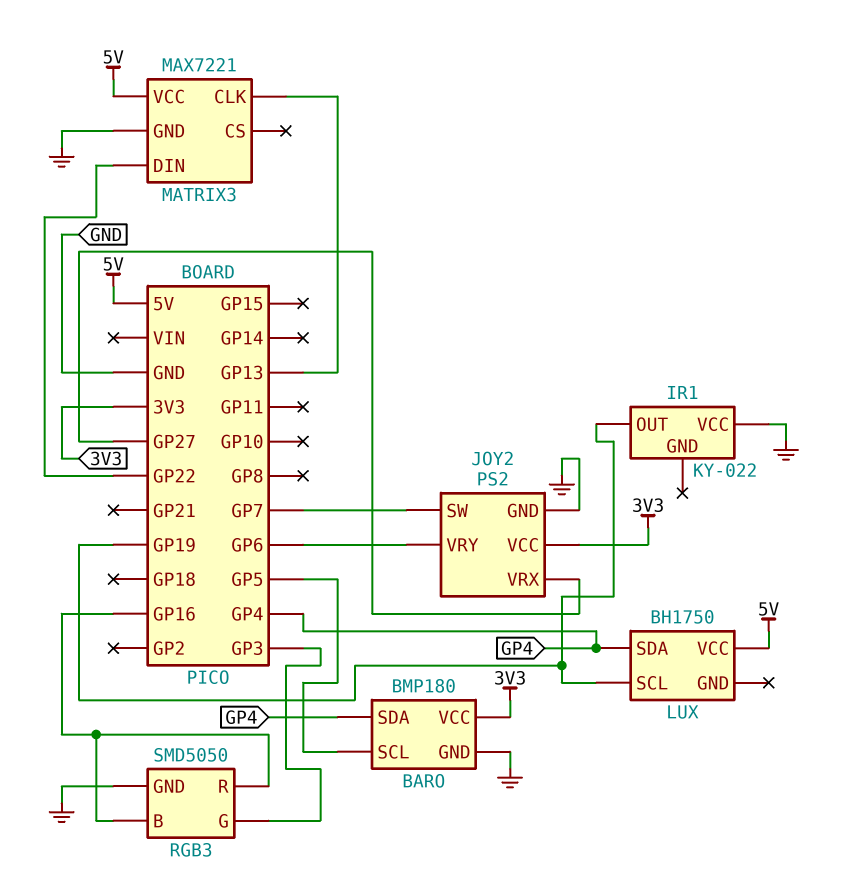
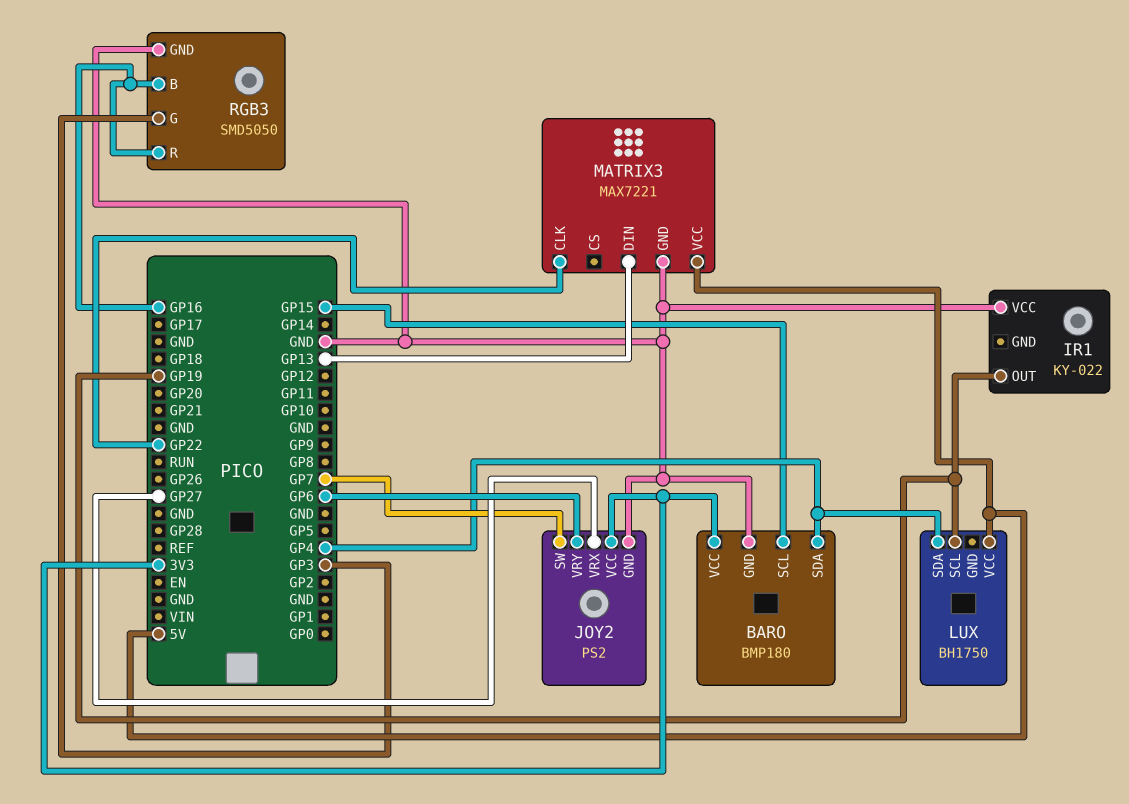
BARO pin SCL: GP5 -> GP15
MATRIX3 pin CLK: GP13 -> GP22
MATRIX3 pin DIN: GP22 -> GP13

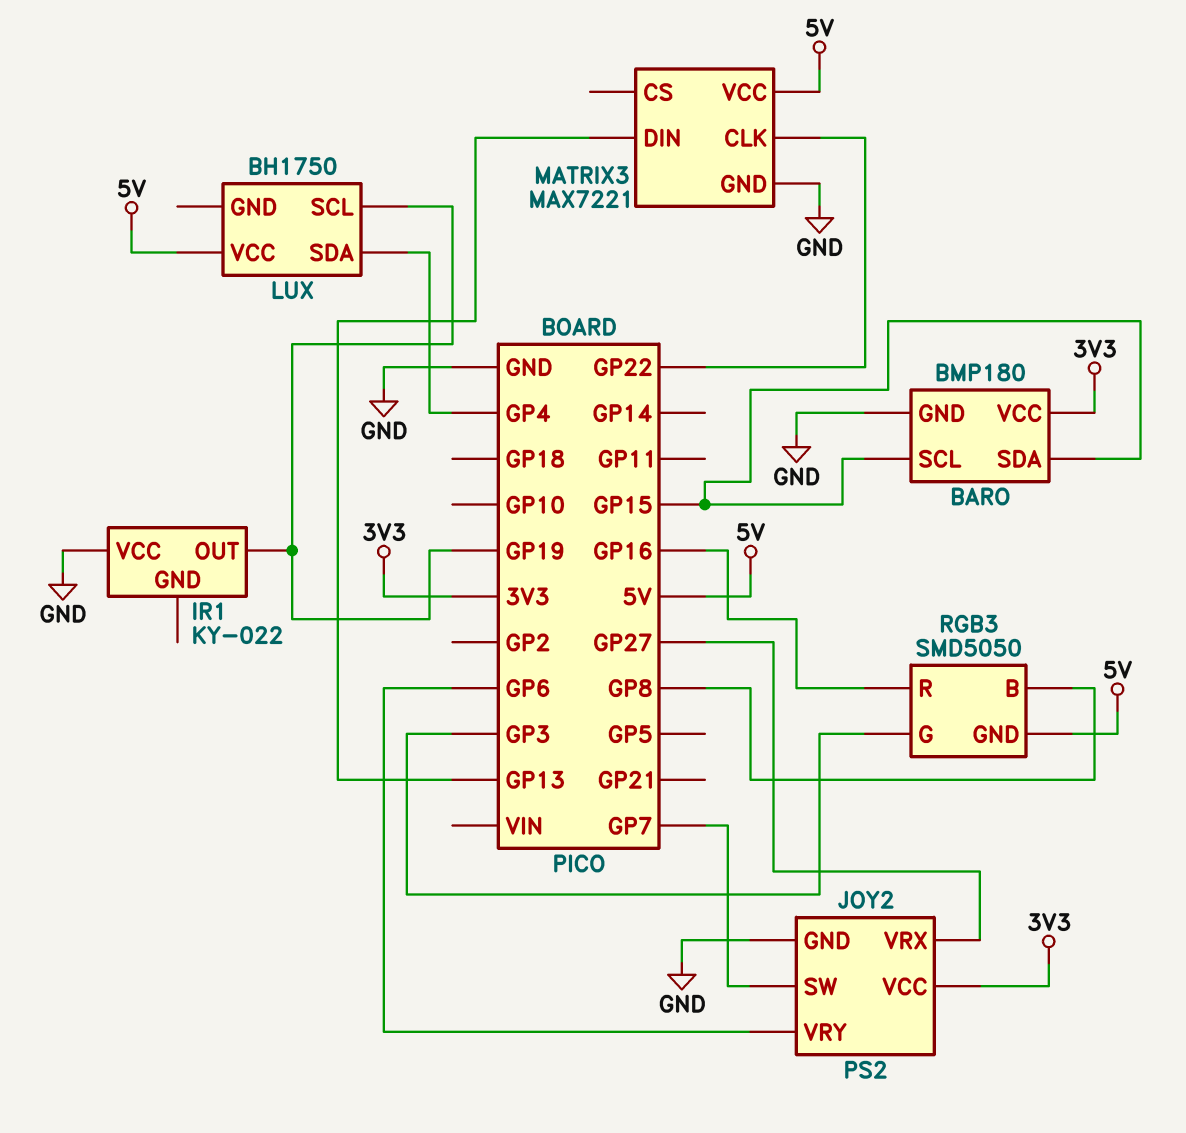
BARO pin SDA: GP4 -> GP15
RGB3 pin B: GP16 -> GP8
RGB3 pin GND: GND -> 5V

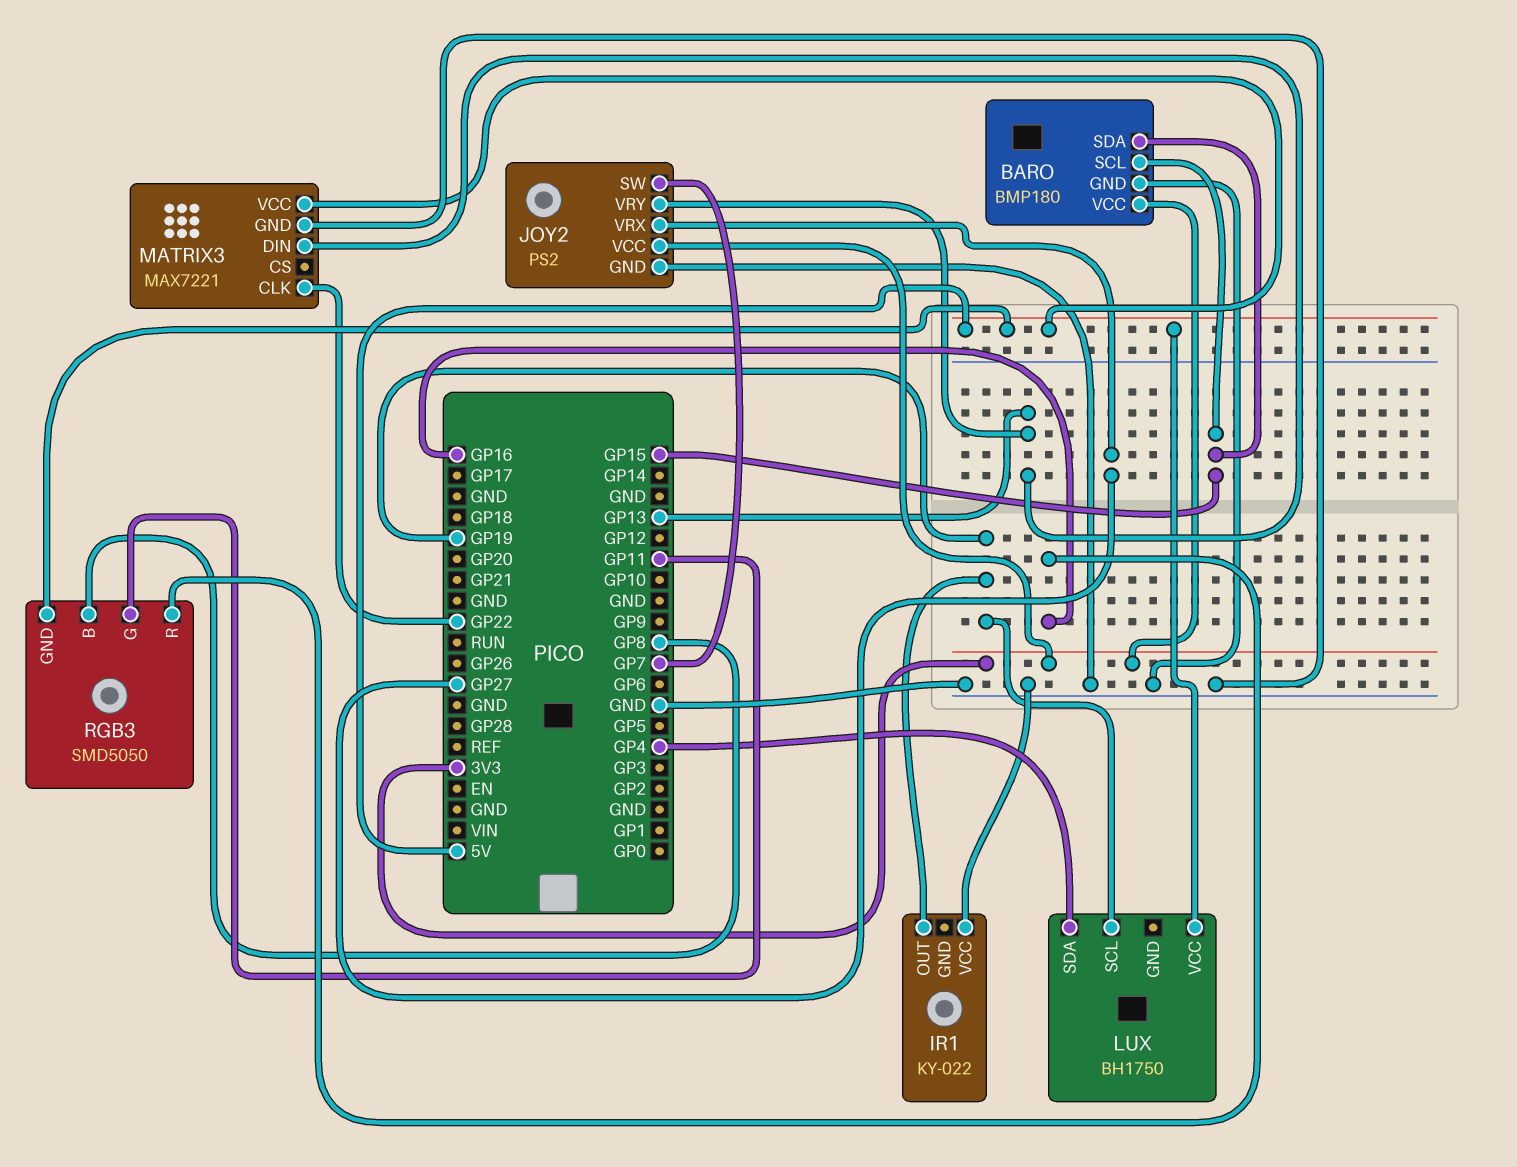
JOY2 pin VRY: GP6 -> GP13
RGB3 pin G: GP3 -> GP11

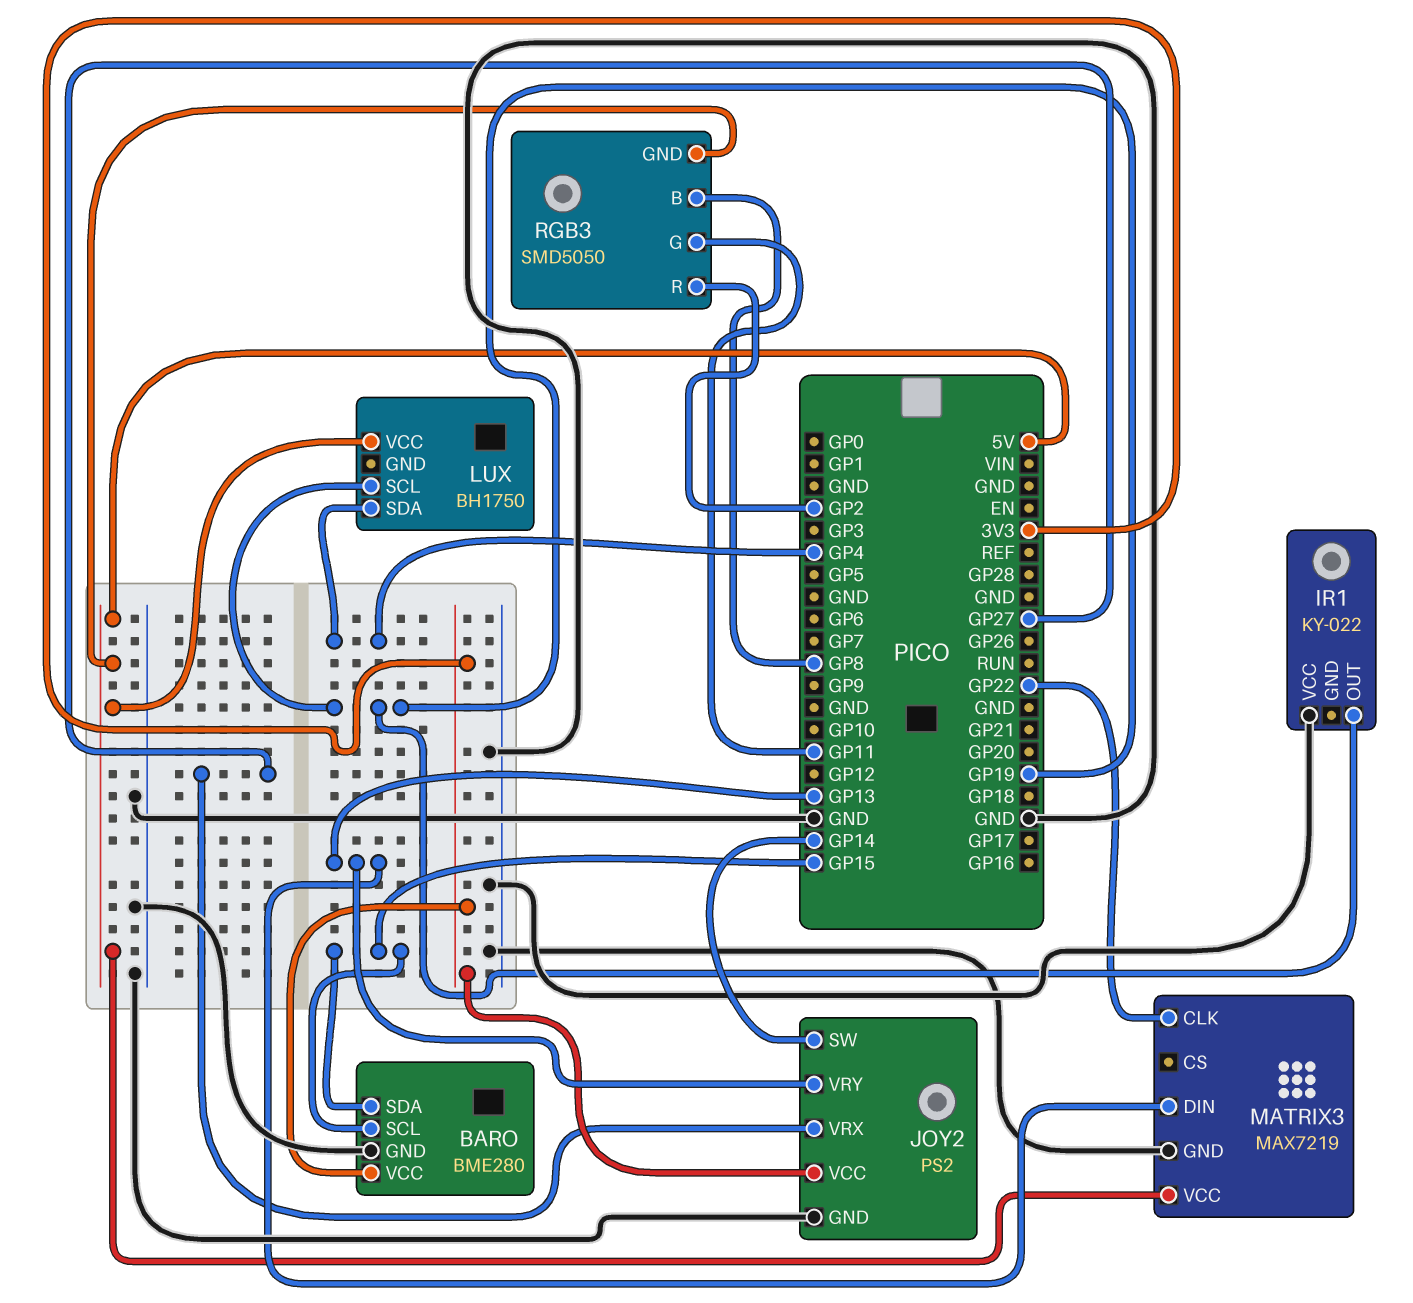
BARO: BMP180 -> BME280
JOY2 pin SW: GP7 -> GP14
MATRIX3: MAX7221 -> MAX7219
RGB3 pin R: GP16 -> GP2

